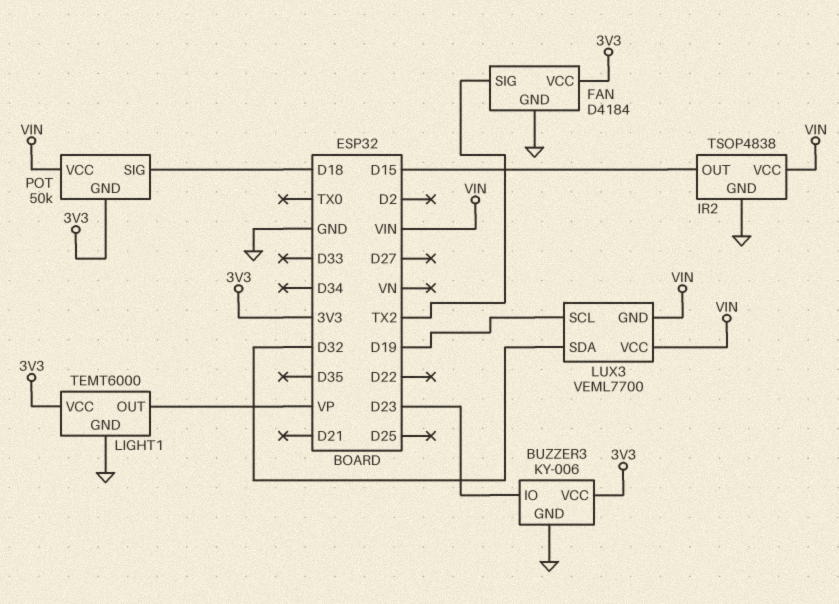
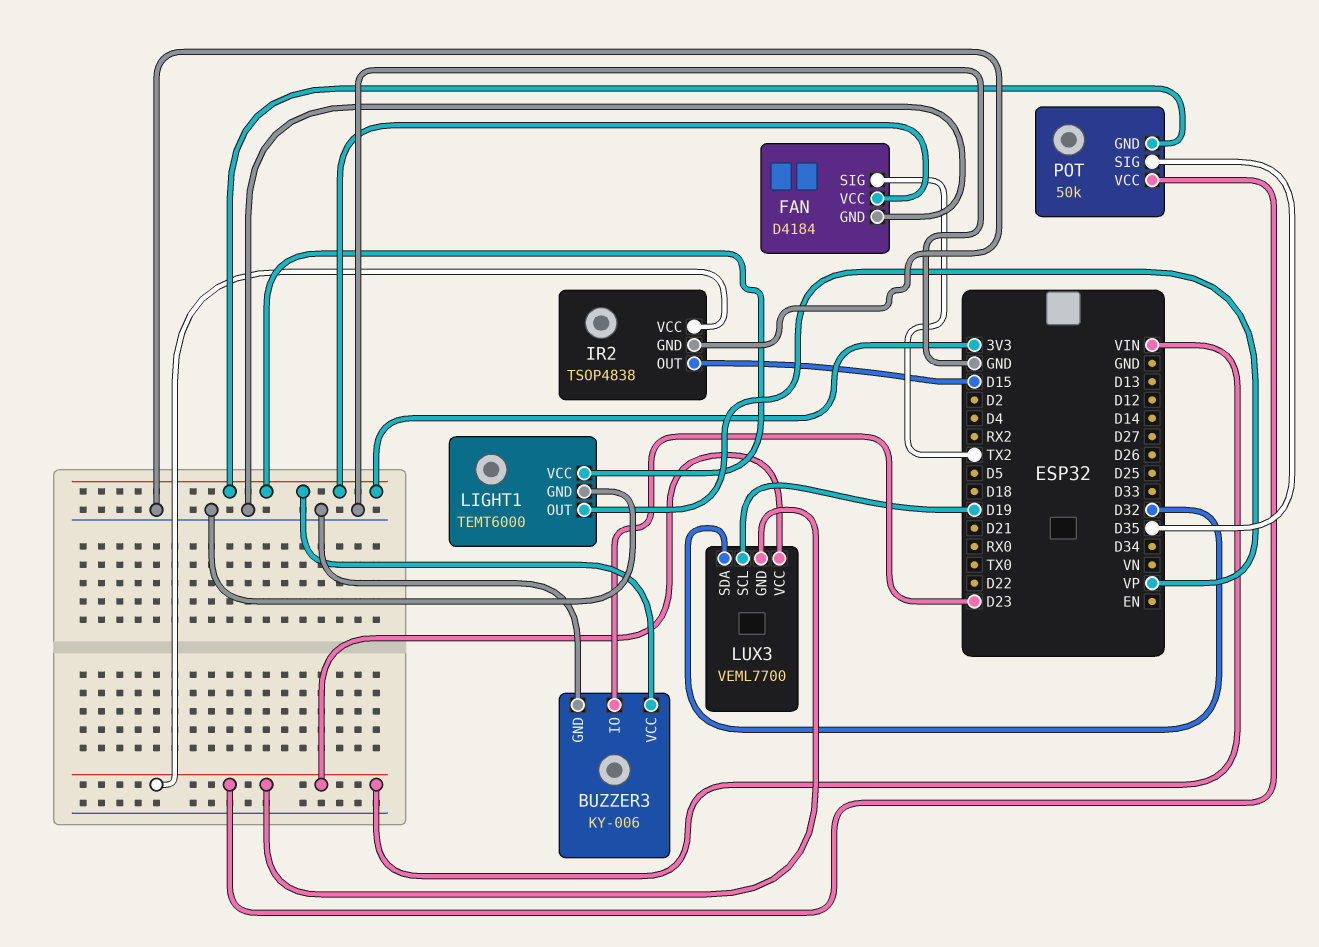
POT pin SIG: D18 -> D35

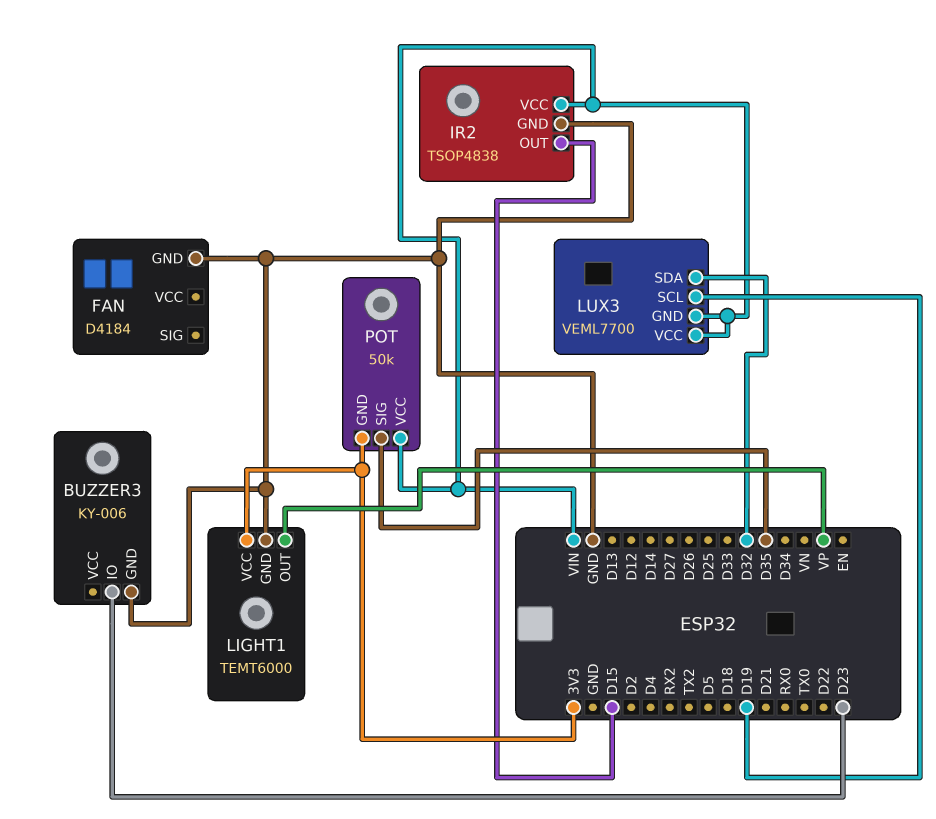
BUZZER3 pin VCC: 3V3 -> none
FAN pin SIG: TX2 -> none
FAN pin VCC: 3V3 -> none

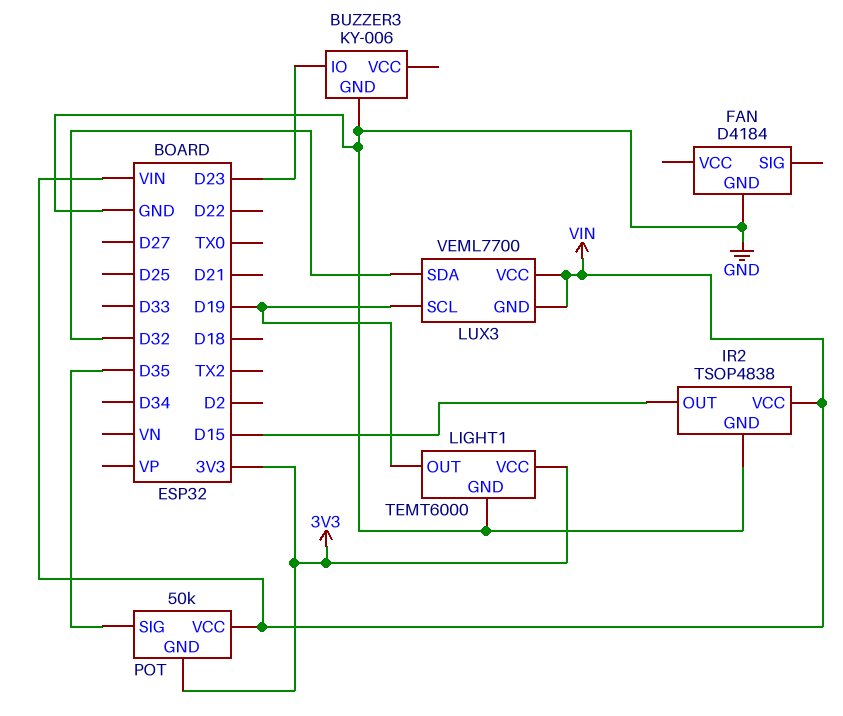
LIGHT1 pin OUT: VP -> D19

